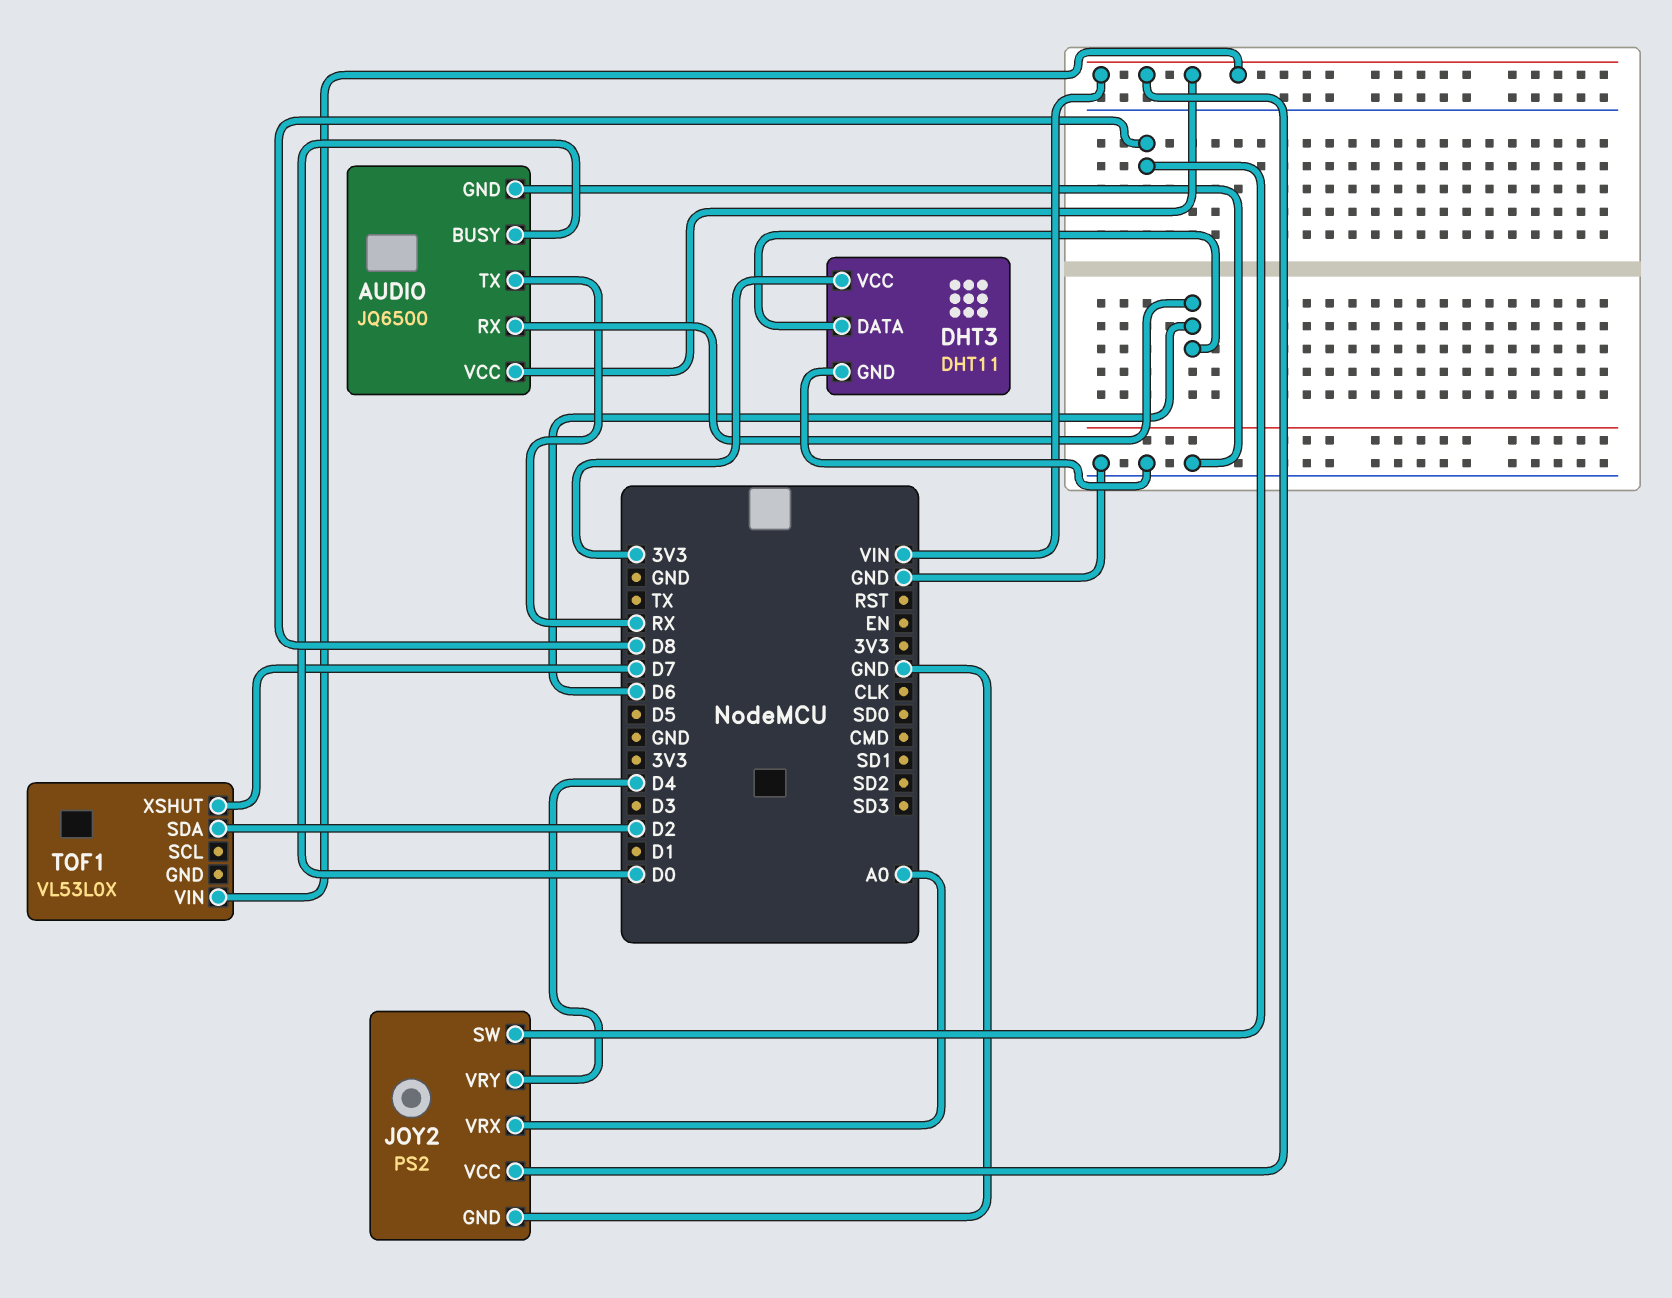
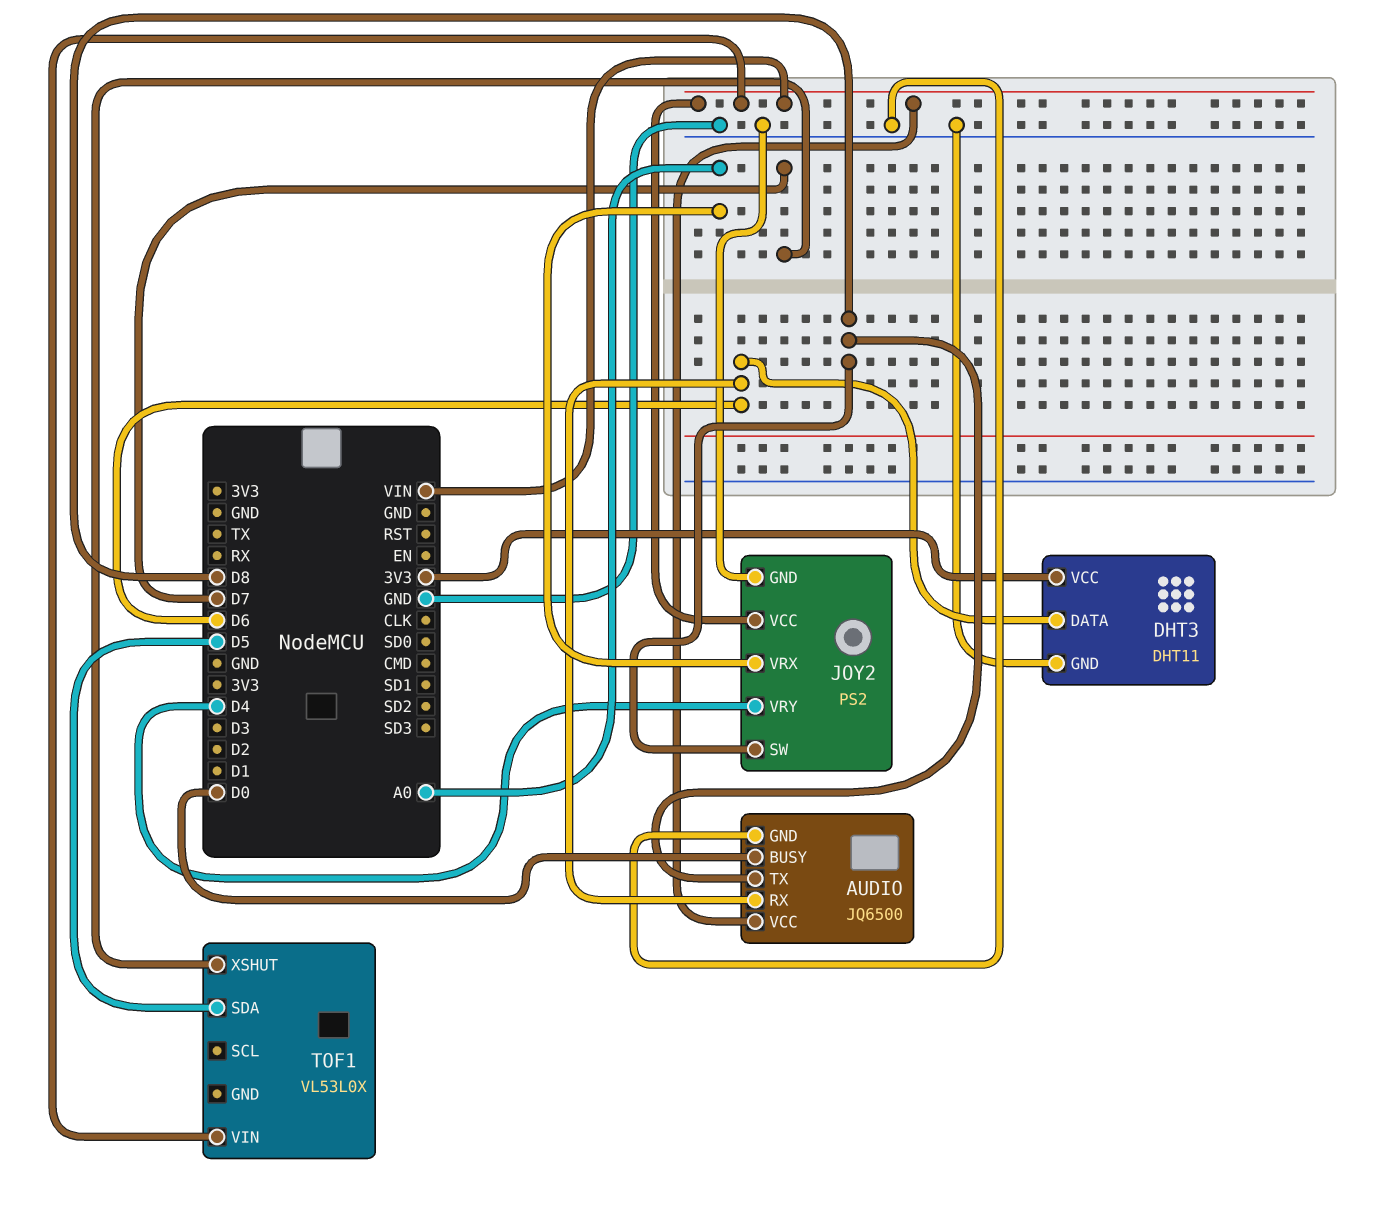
AUDIO pin TX: RX -> D8
TOF1 pin SDA: D2 -> D5

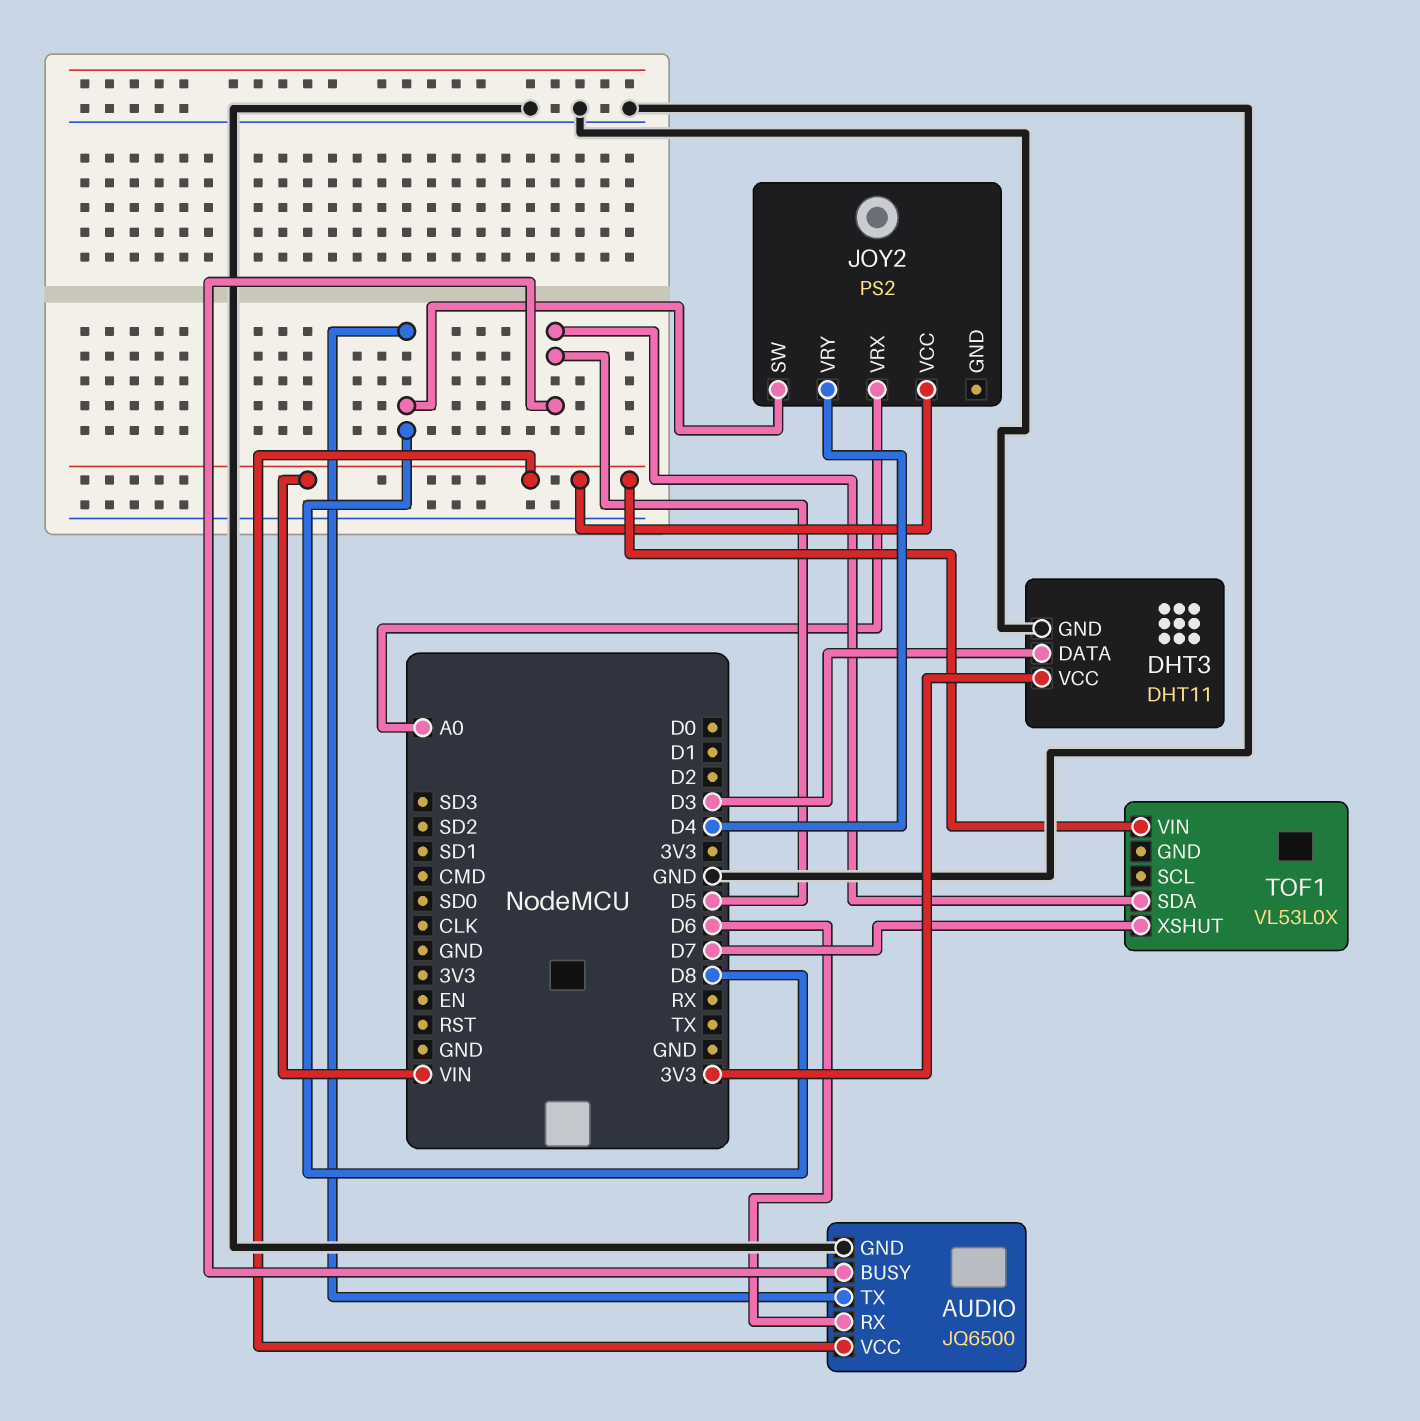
AUDIO pin BUSY: D0 -> D5
DHT3 pin DATA: D6 -> D3
JOY2 pin GND: GND -> none

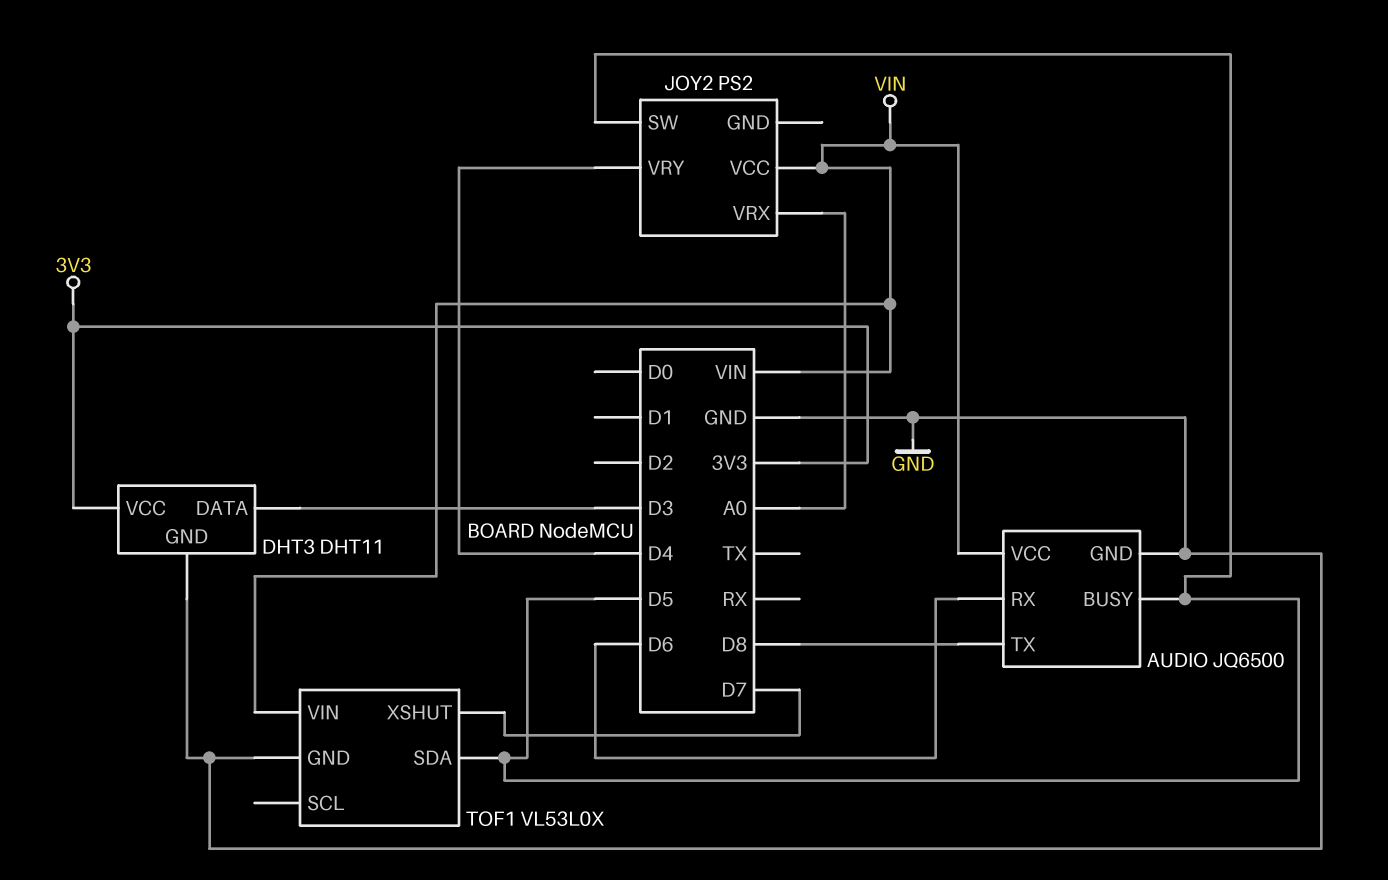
JOY2 pin SW: D8 -> D5
TOF1 pin GND: none -> GND

